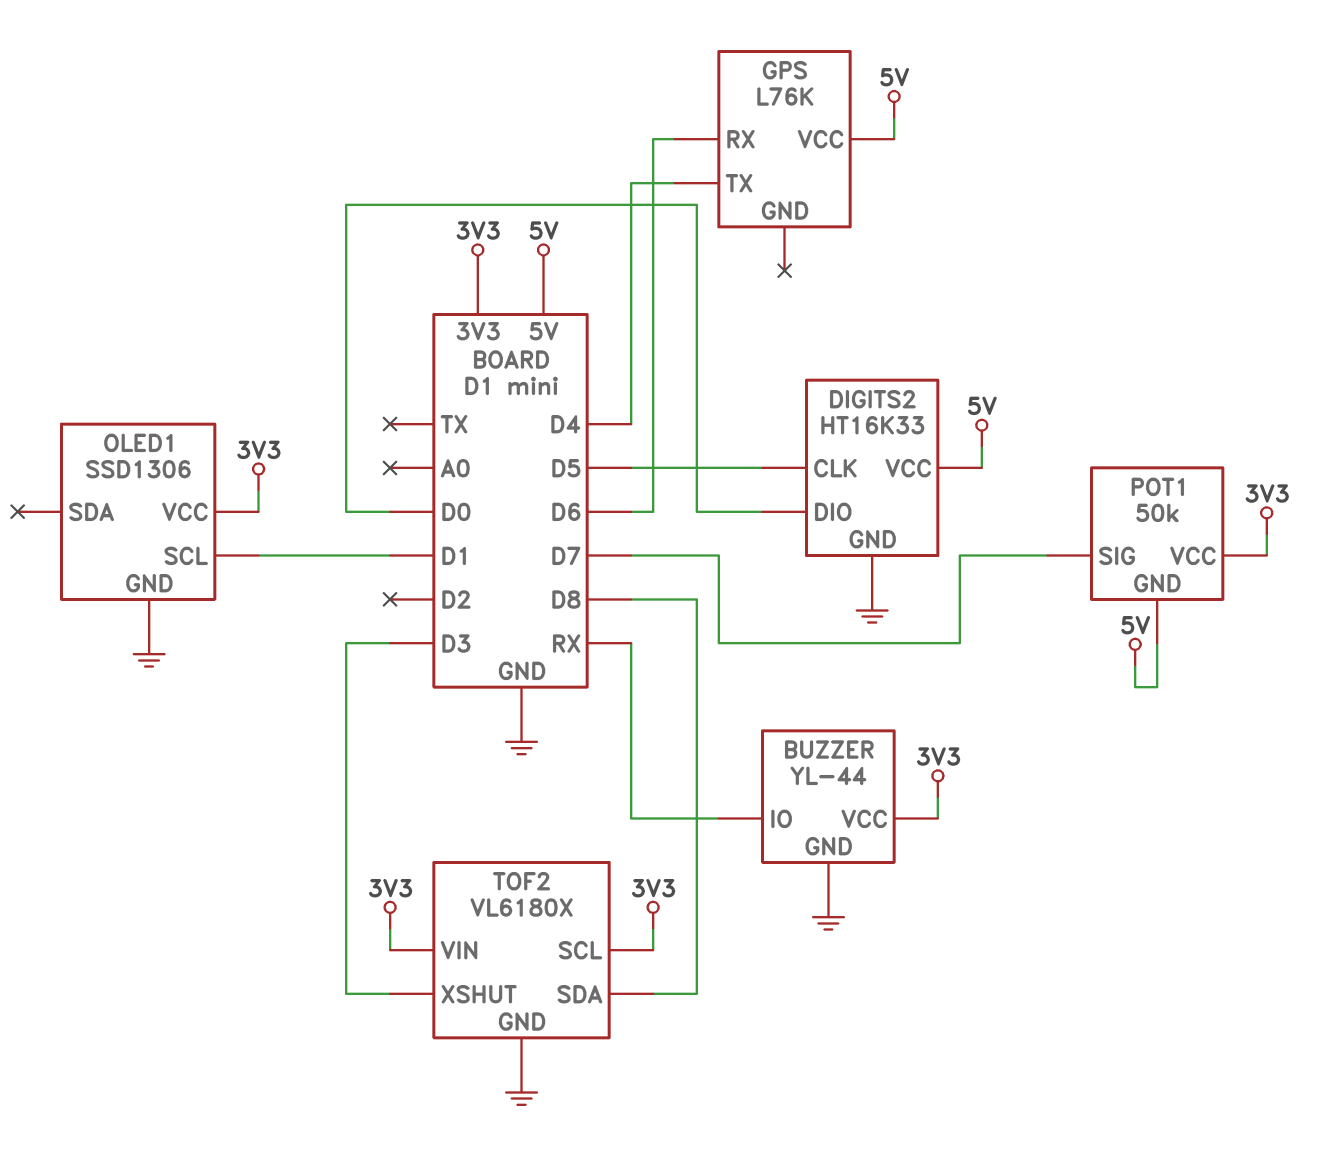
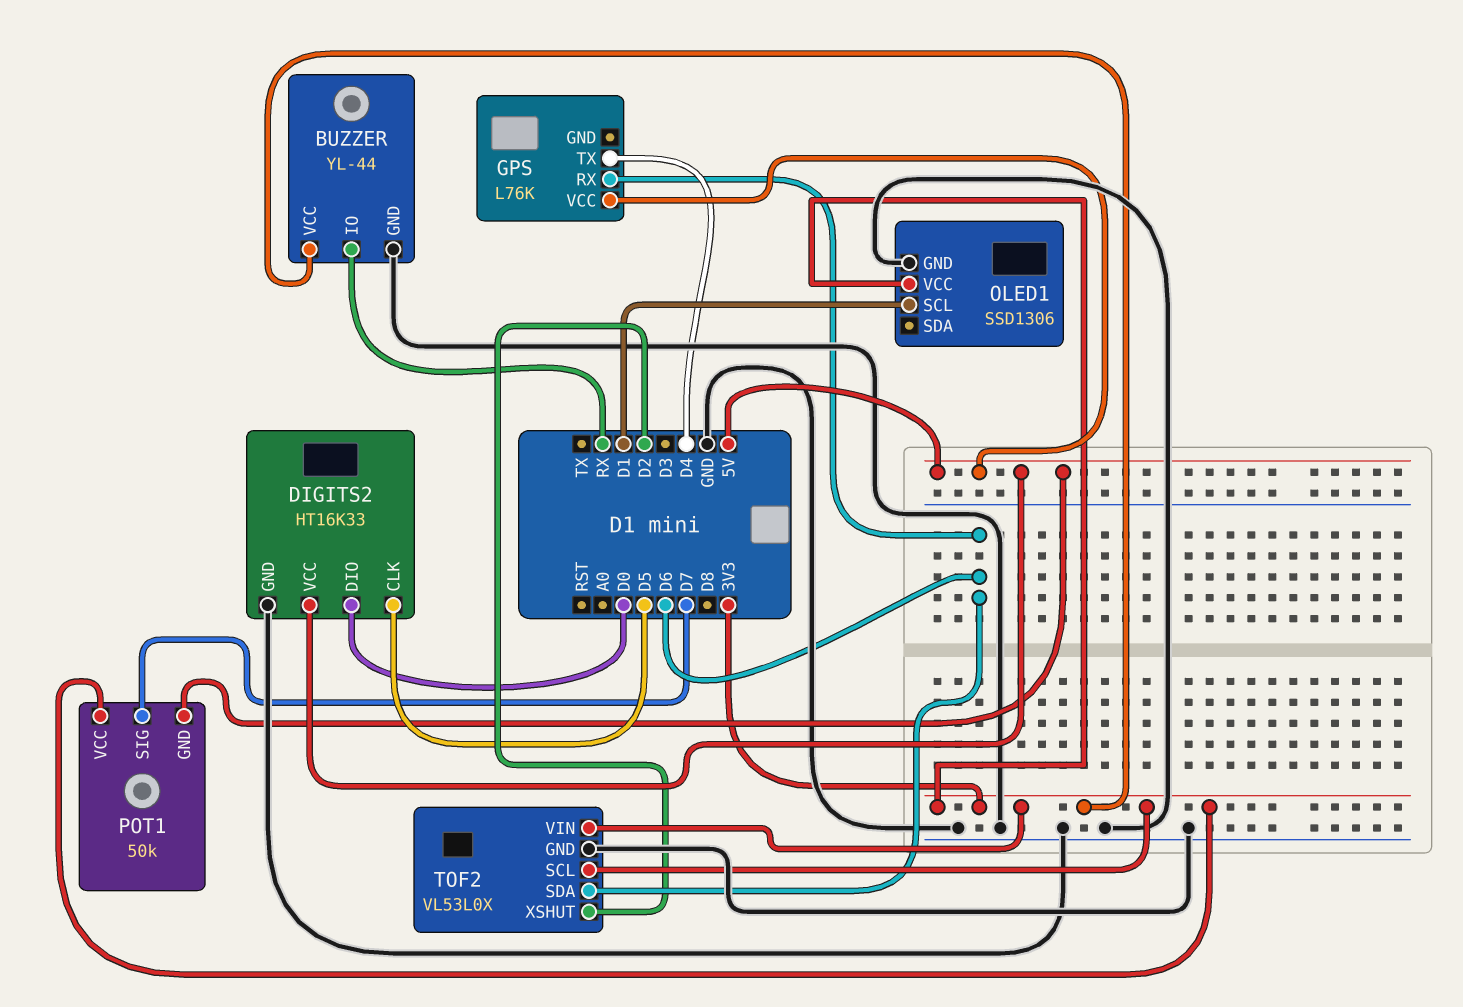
TOF2: VL6180X -> VL53L0X
TOF2 pin SDA: D8 -> D6
TOF2 pin XSHUT: D3 -> D2

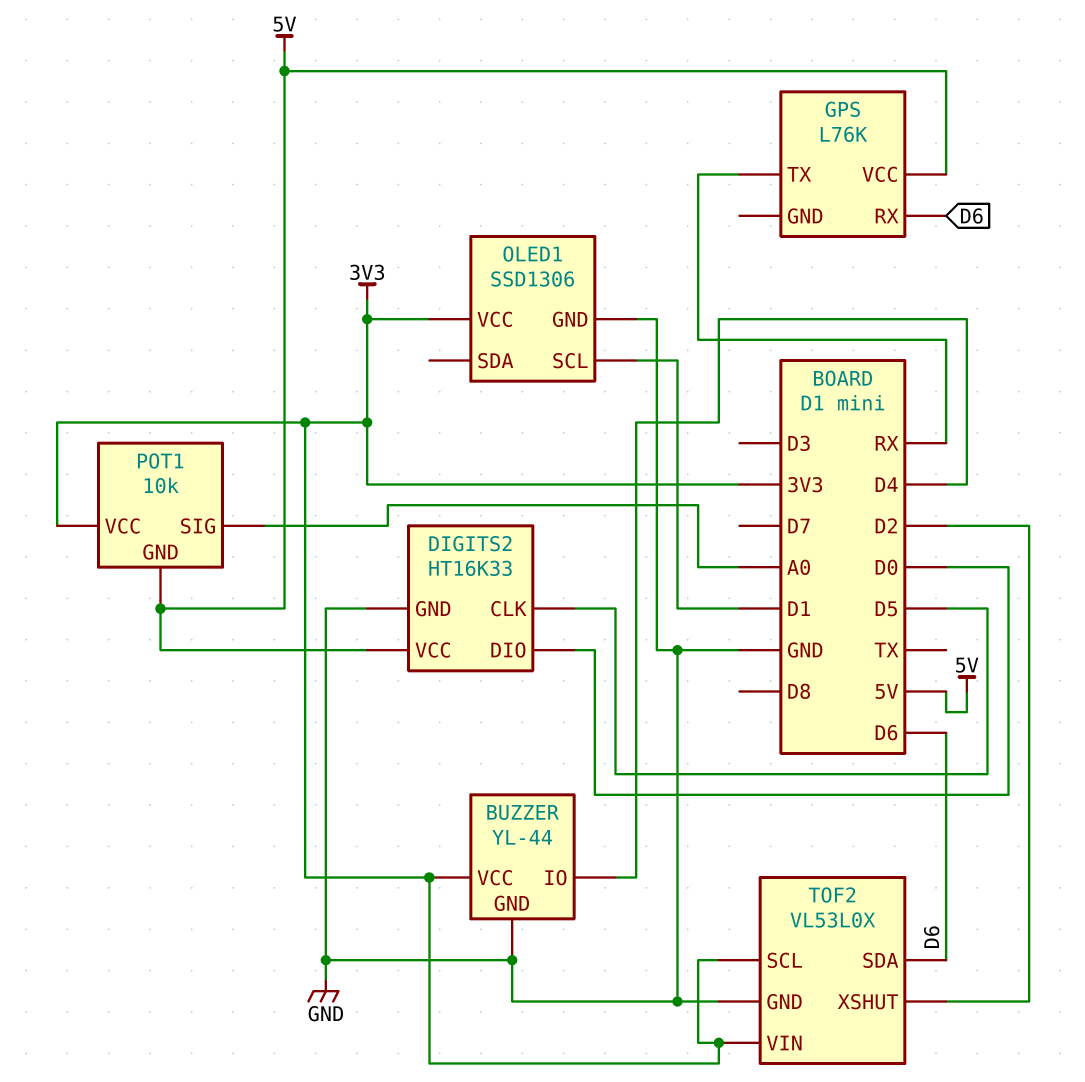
BUZZER pin IO: RX -> D4
GPS pin TX: D4 -> RX
POT1: 50k -> 10k
POT1 pin SIG: D7 -> A0

